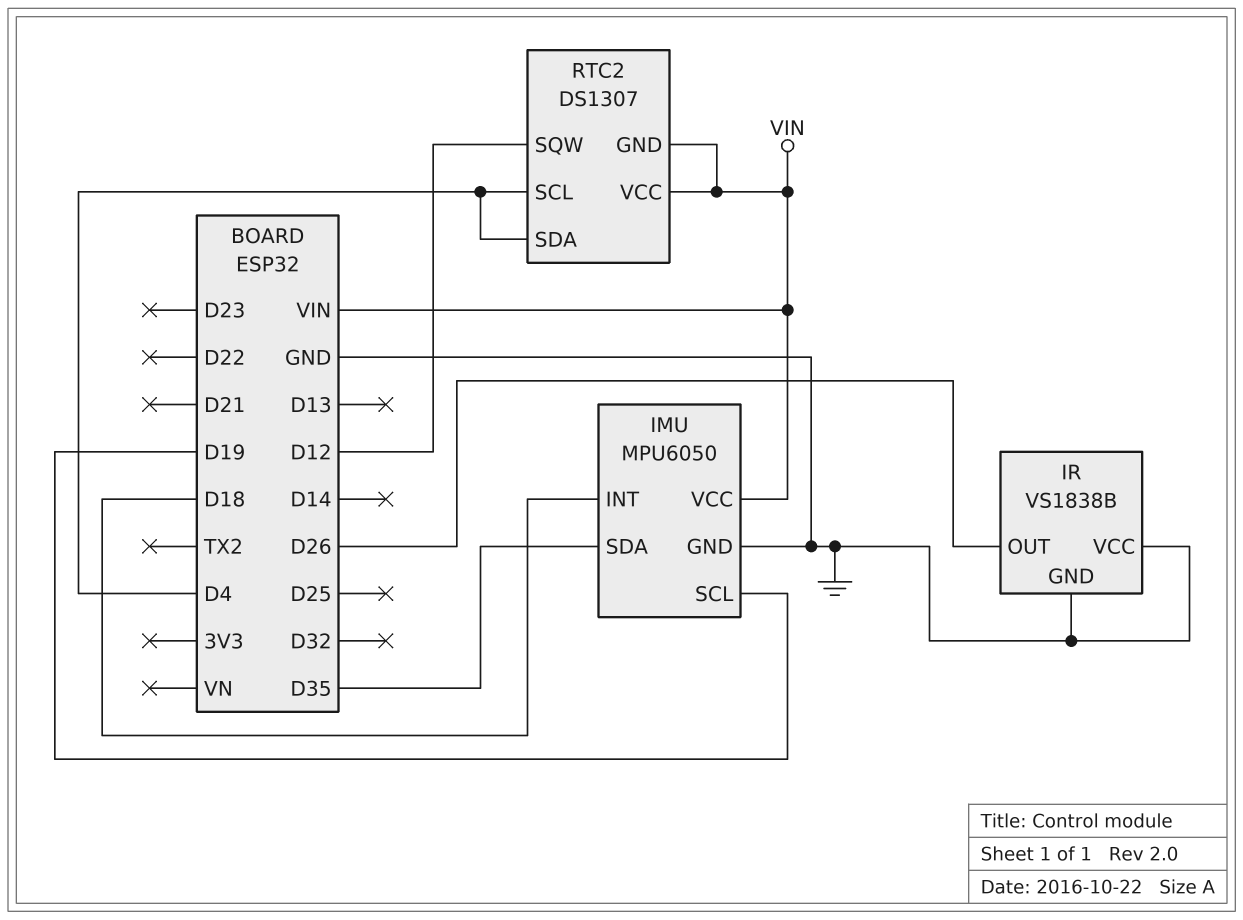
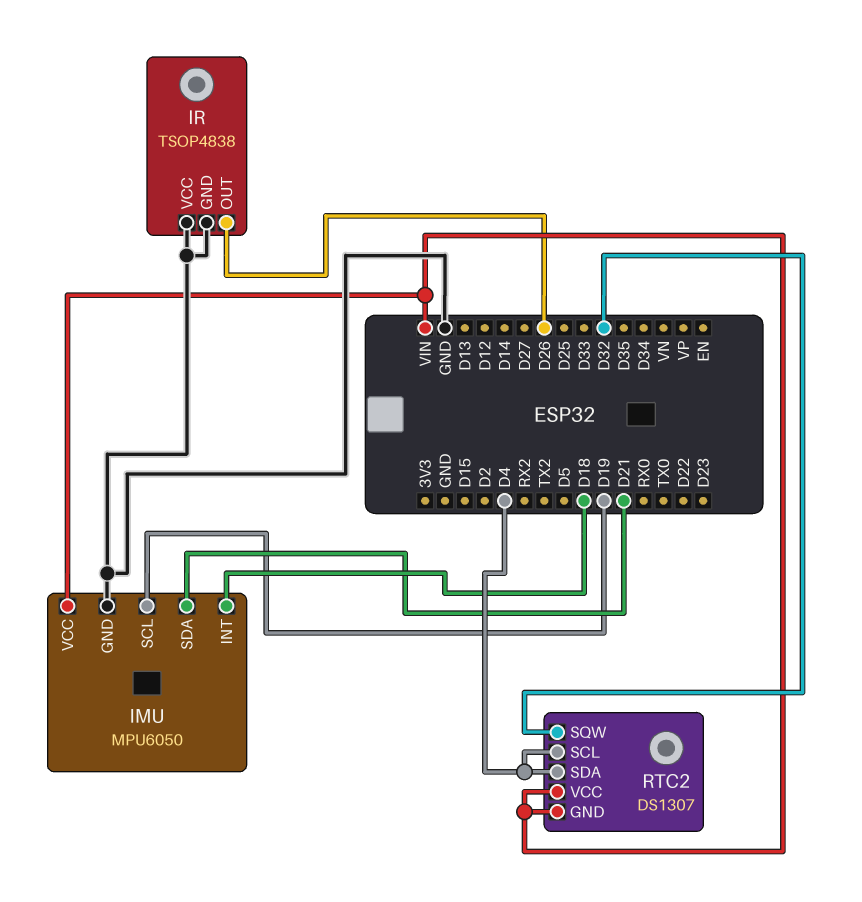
IMU pin SDA: D35 -> D21
IR: VS1838B -> TSOP4838
RTC2 pin SQW: D12 -> D32

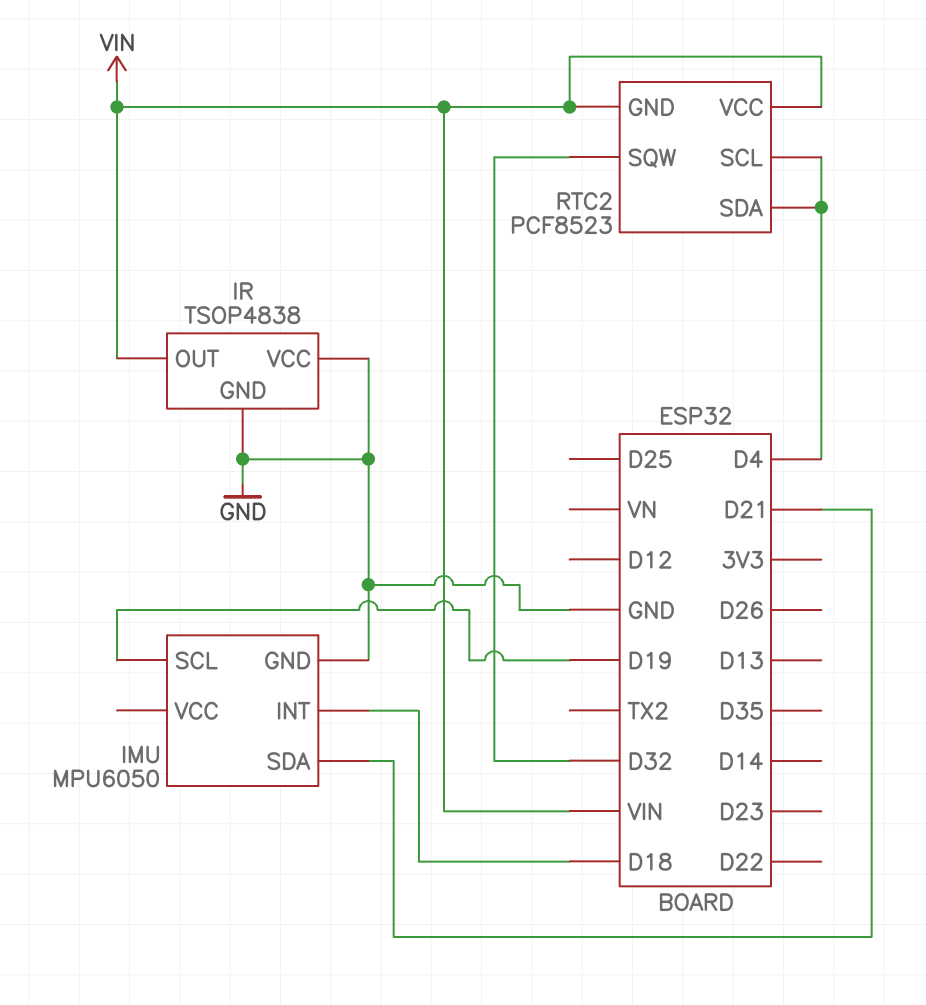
IMU pin VCC: VIN -> none
IR pin OUT: D26 -> VIN
RTC2: DS1307 -> PCF8523

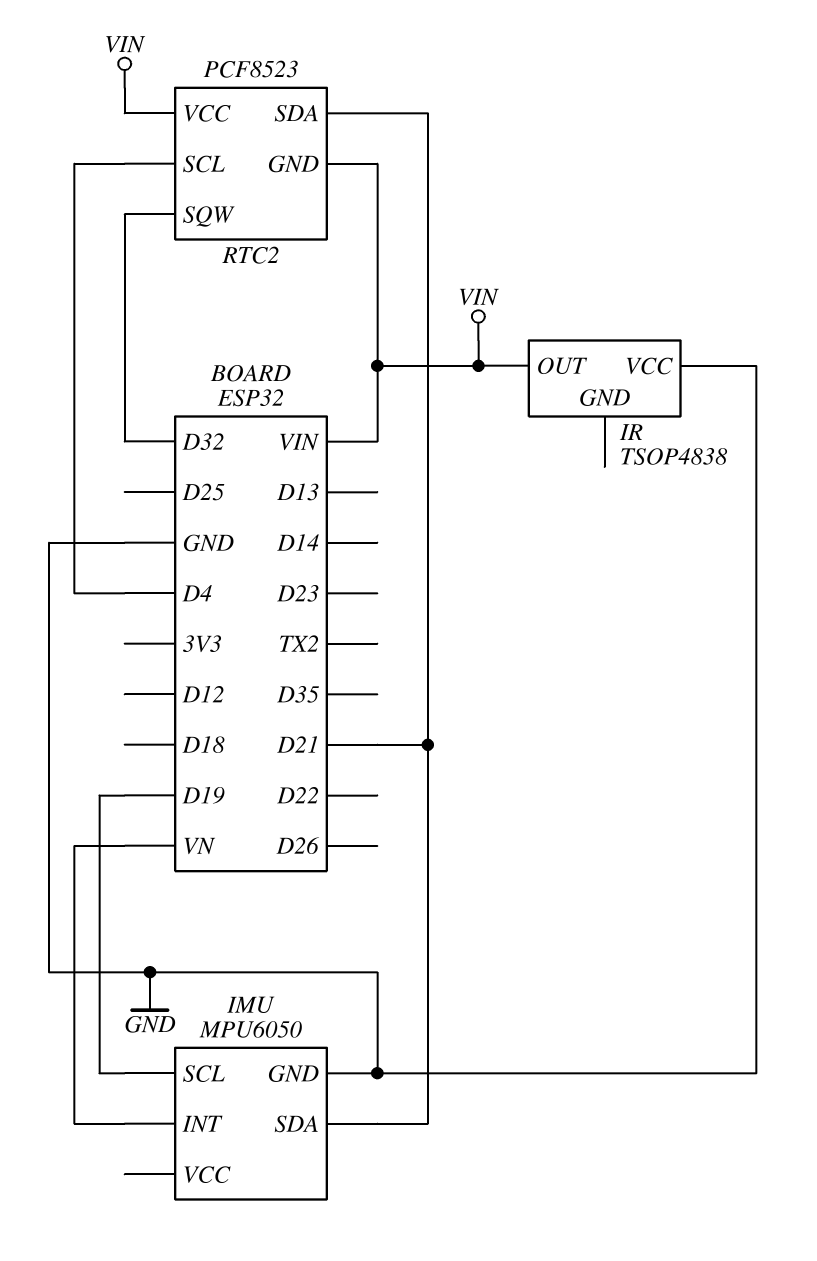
IMU pin INT: D18 -> VN
IR pin GND: GND -> none
RTC2 pin SDA: D4 -> D21

